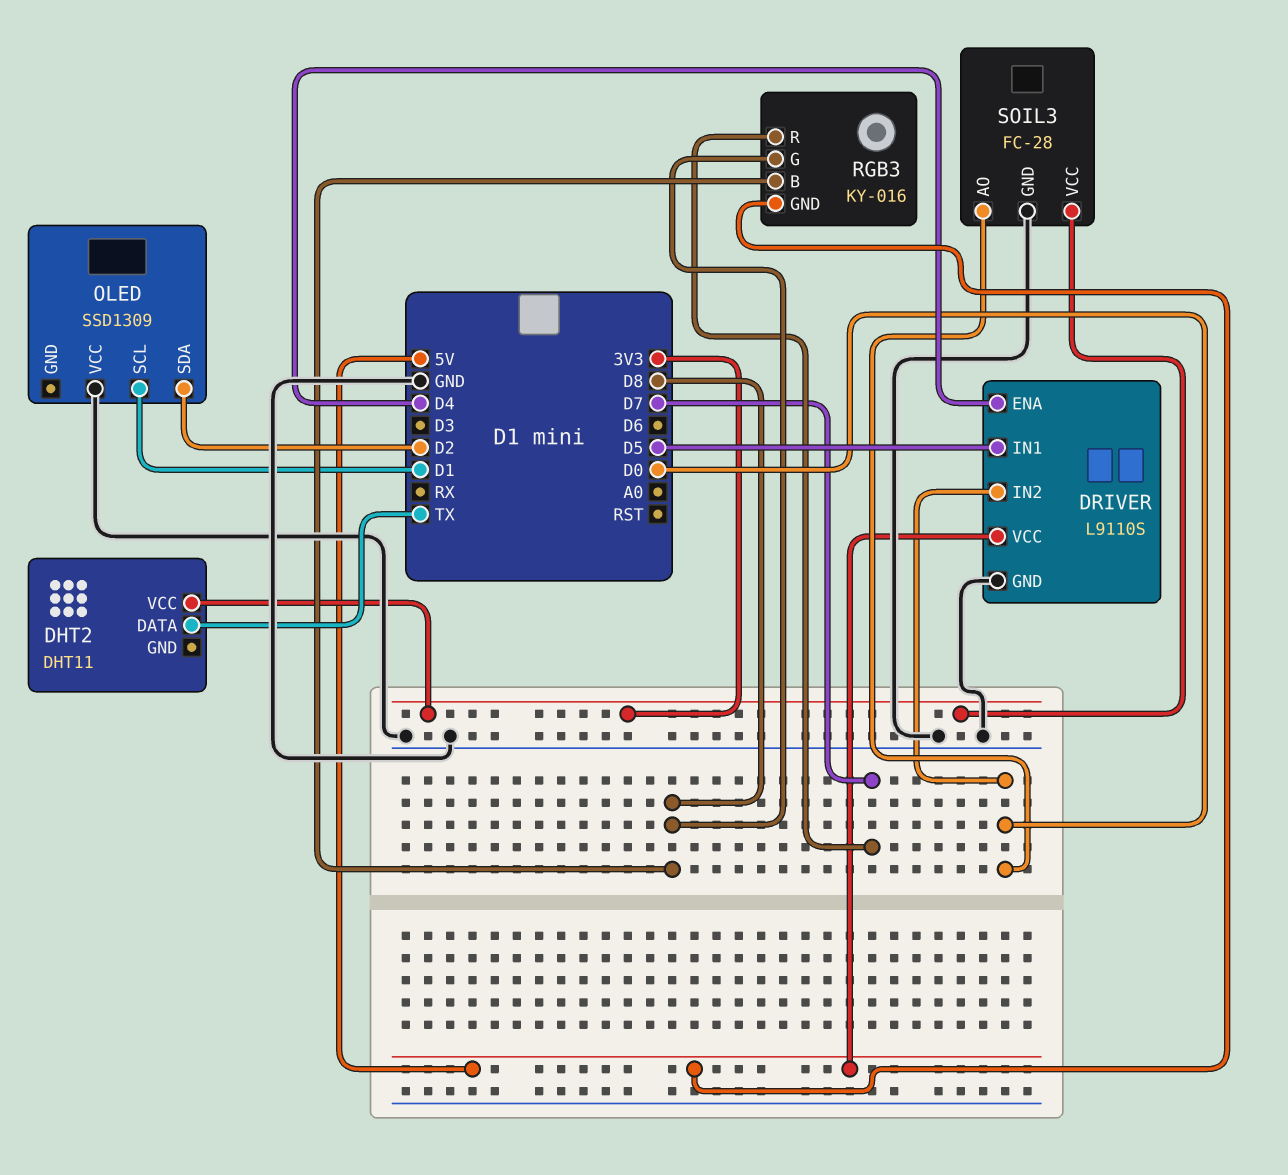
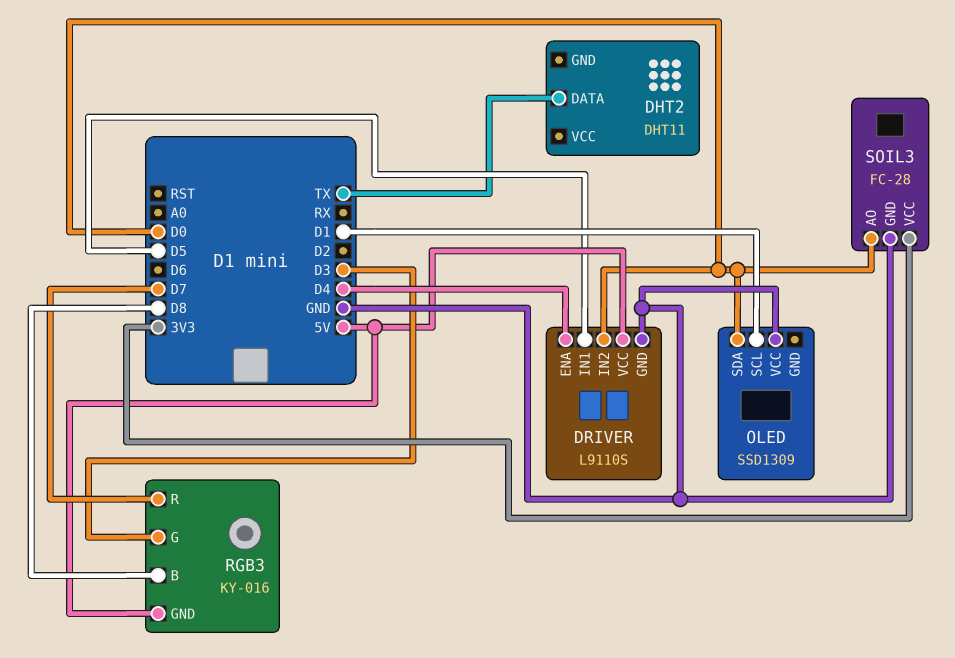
DHT2 pin VCC: 3V3 -> none
OLED pin SDA: D2 -> D0
RGB3 pin G: D8 -> D3

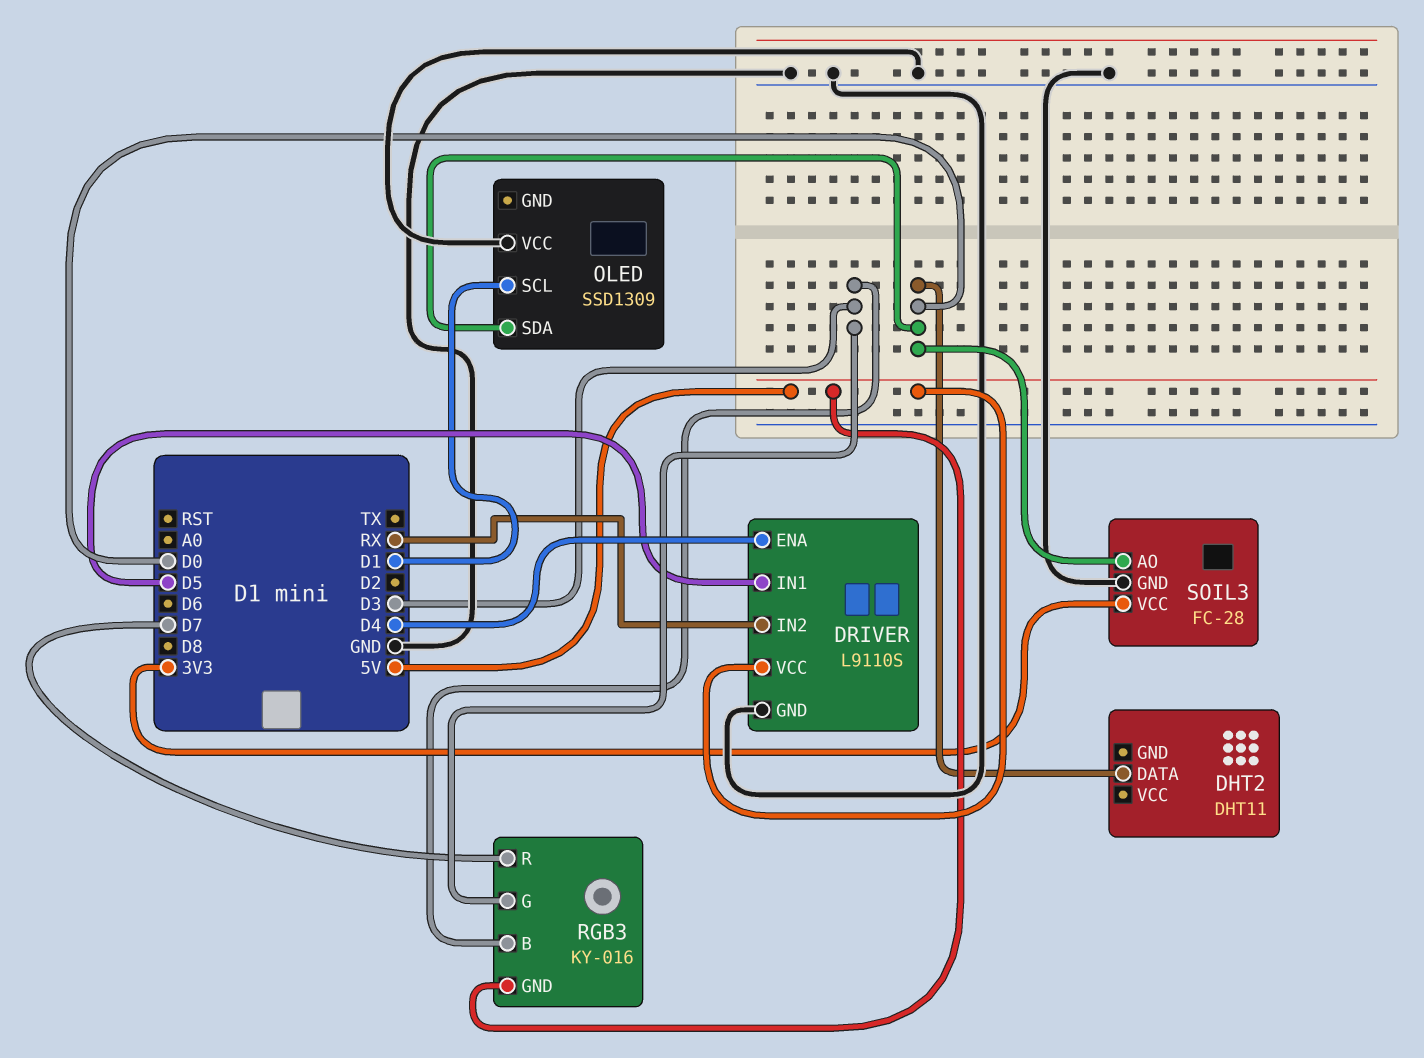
DHT2 pin DATA: TX -> D0
DRIVER pin IN2: D0 -> RX
RGB3 pin B: D8 -> D3

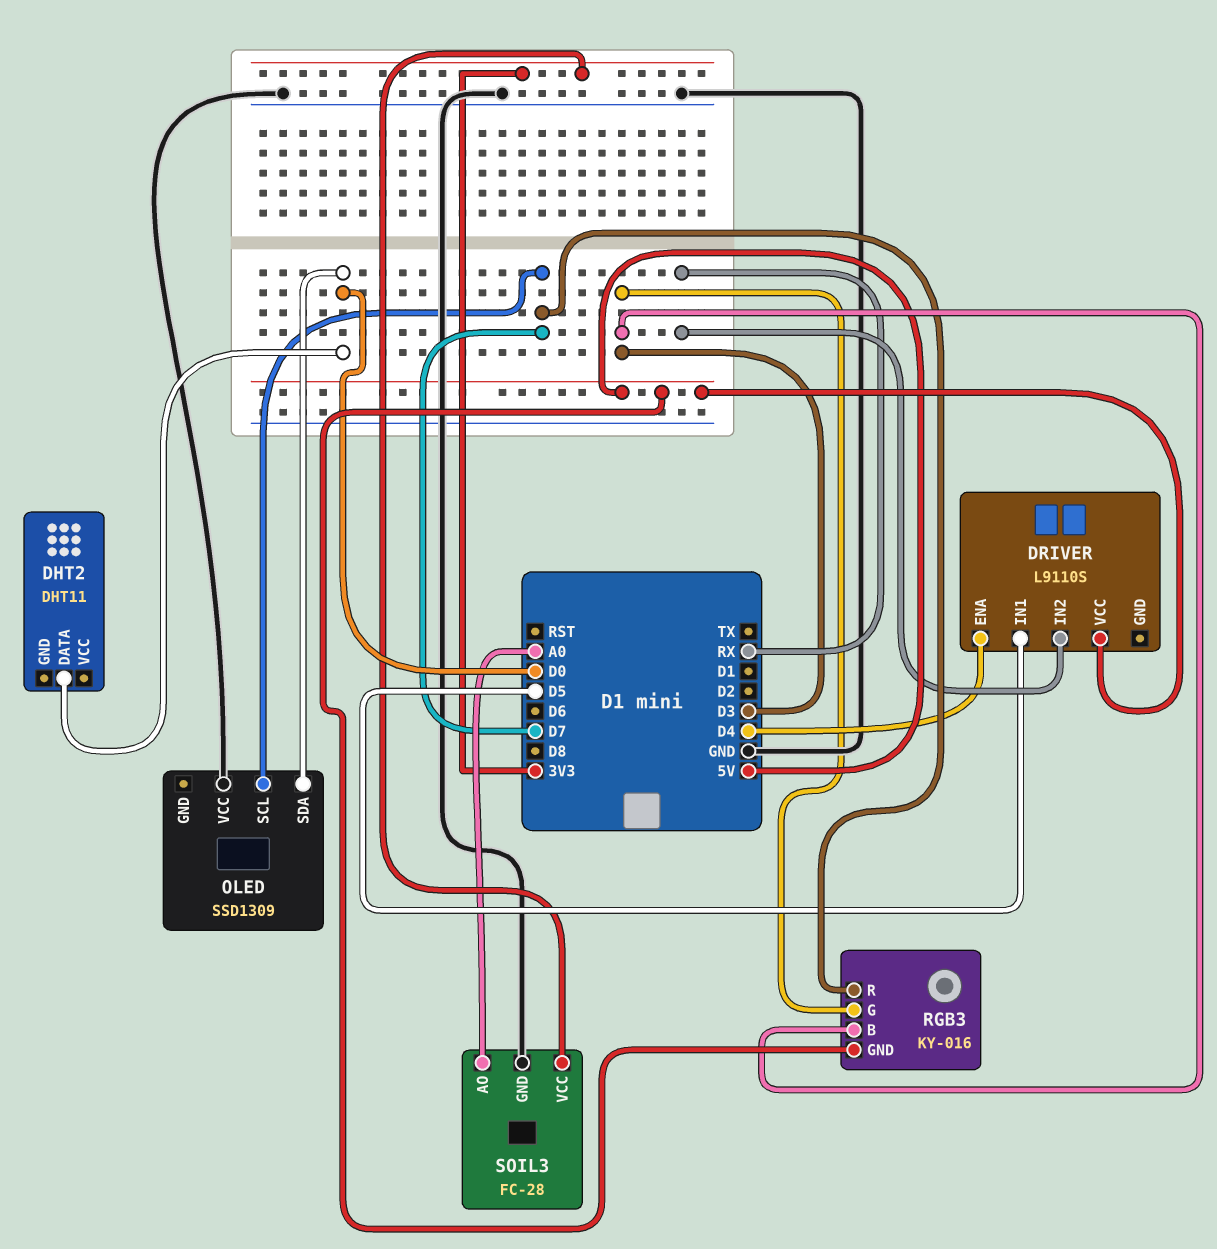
DRIVER pin GND: GND -> none
OLED pin SCL: D1 -> D7
SOIL3 pin AO: D0 -> A0

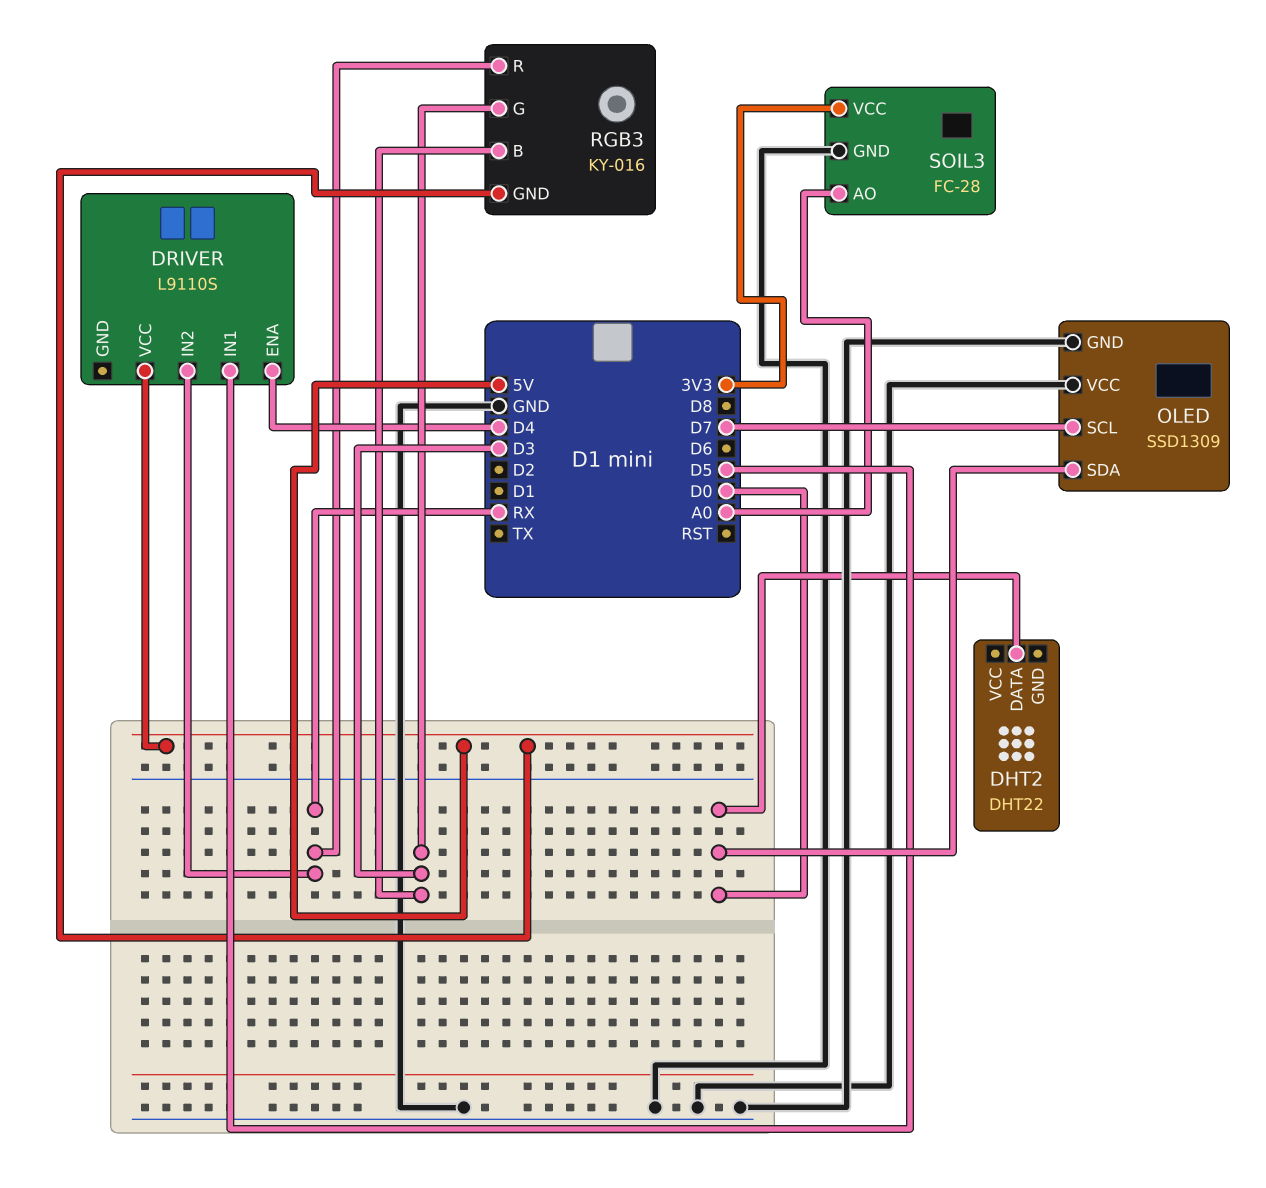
DHT2: DHT11 -> DHT22
OLED pin GND: none -> GND
RGB3 pin R: D7 -> RX

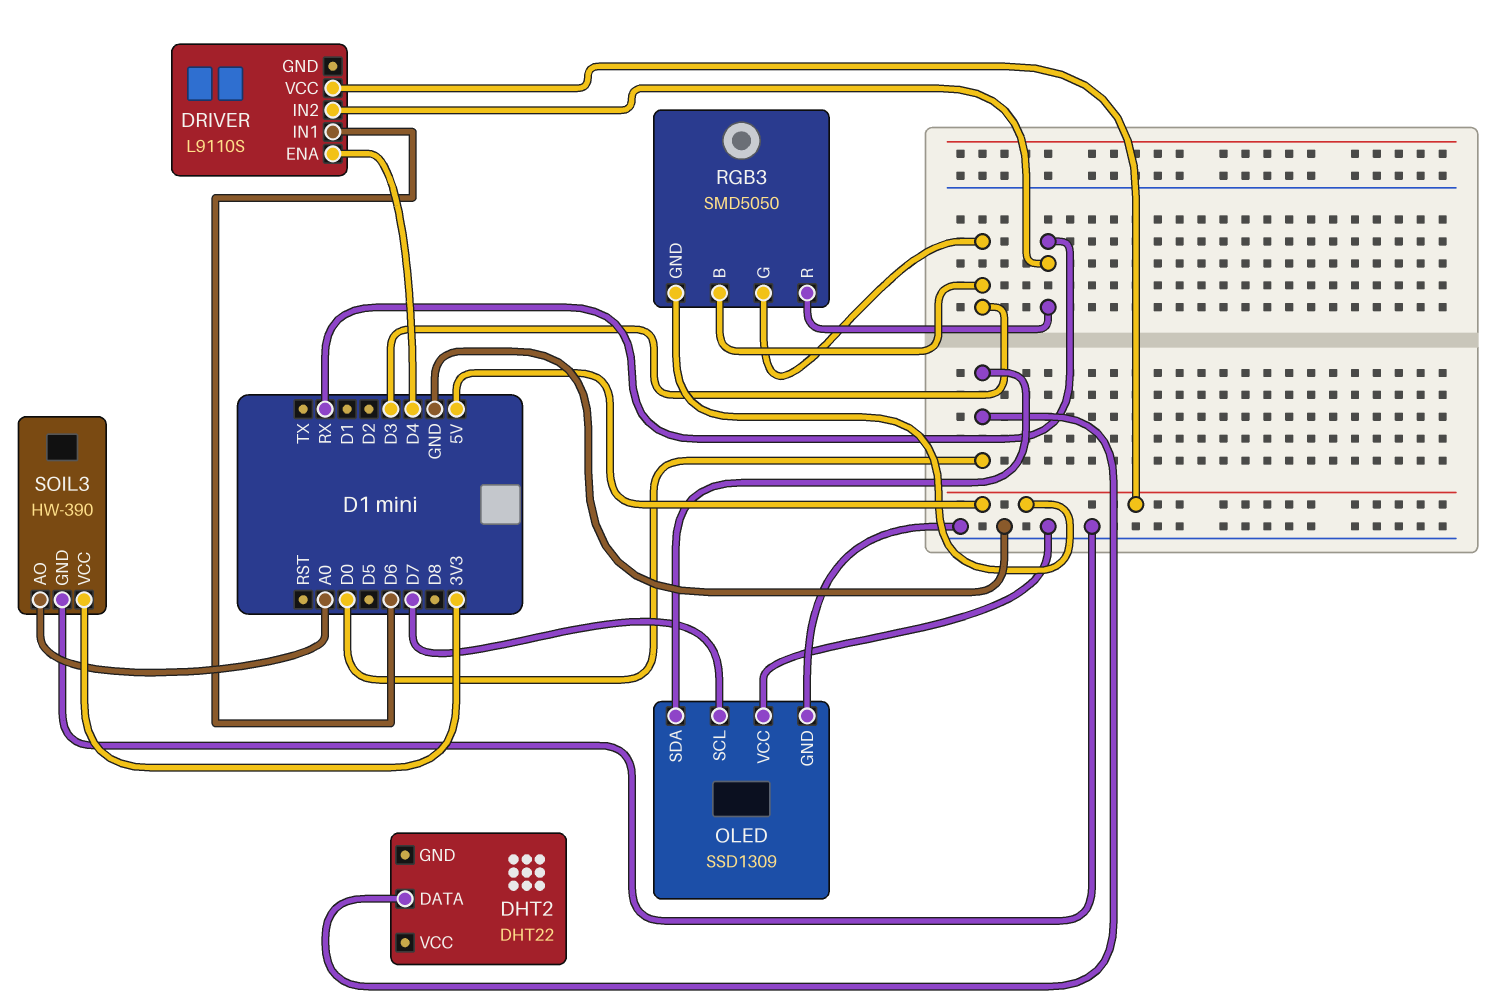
DRIVER pin IN1: D5 -> D6
RGB3: KY-016 -> SMD5050
SOIL3: FC-28 -> HW-390

